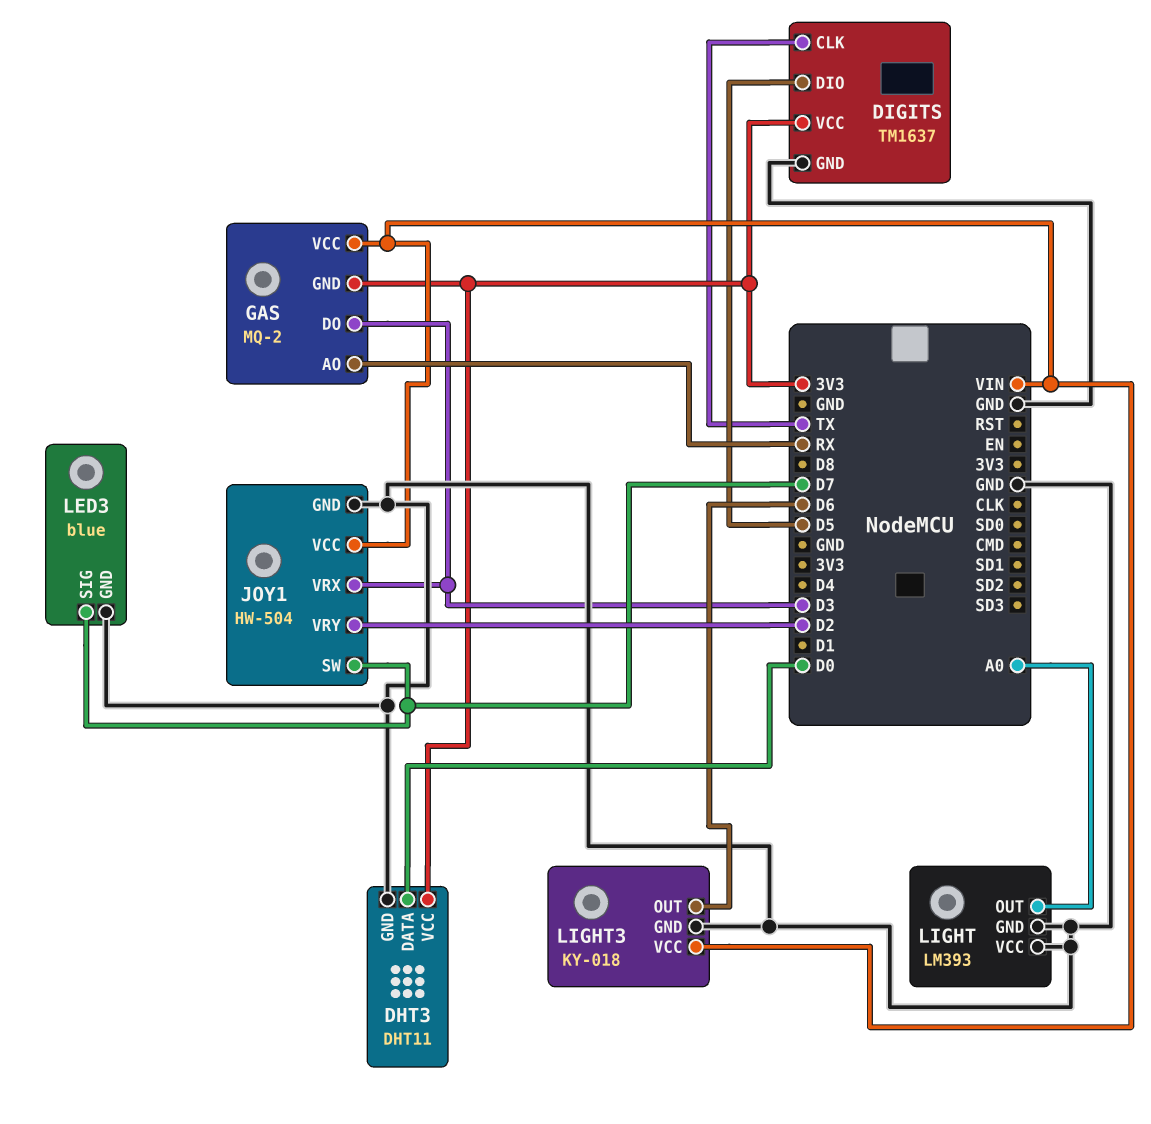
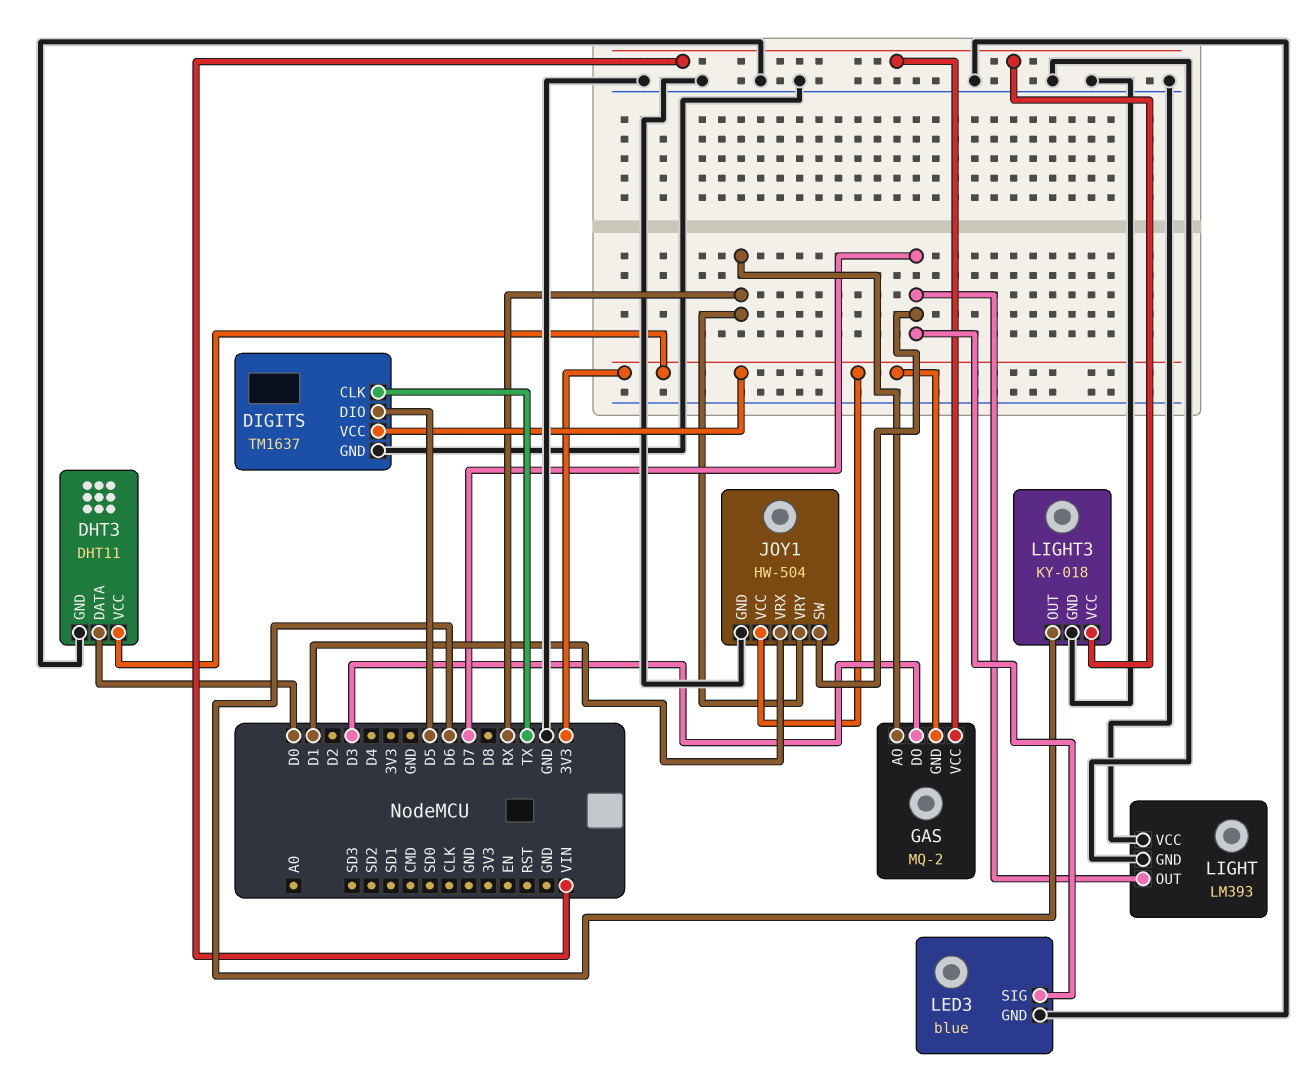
JOY1 pin VCC: VIN -> 3V3
JOY1 pin VRX: D3 -> D1
JOY1 pin VRY: D2 -> RX
LIGHT pin OUT: A0 -> D7

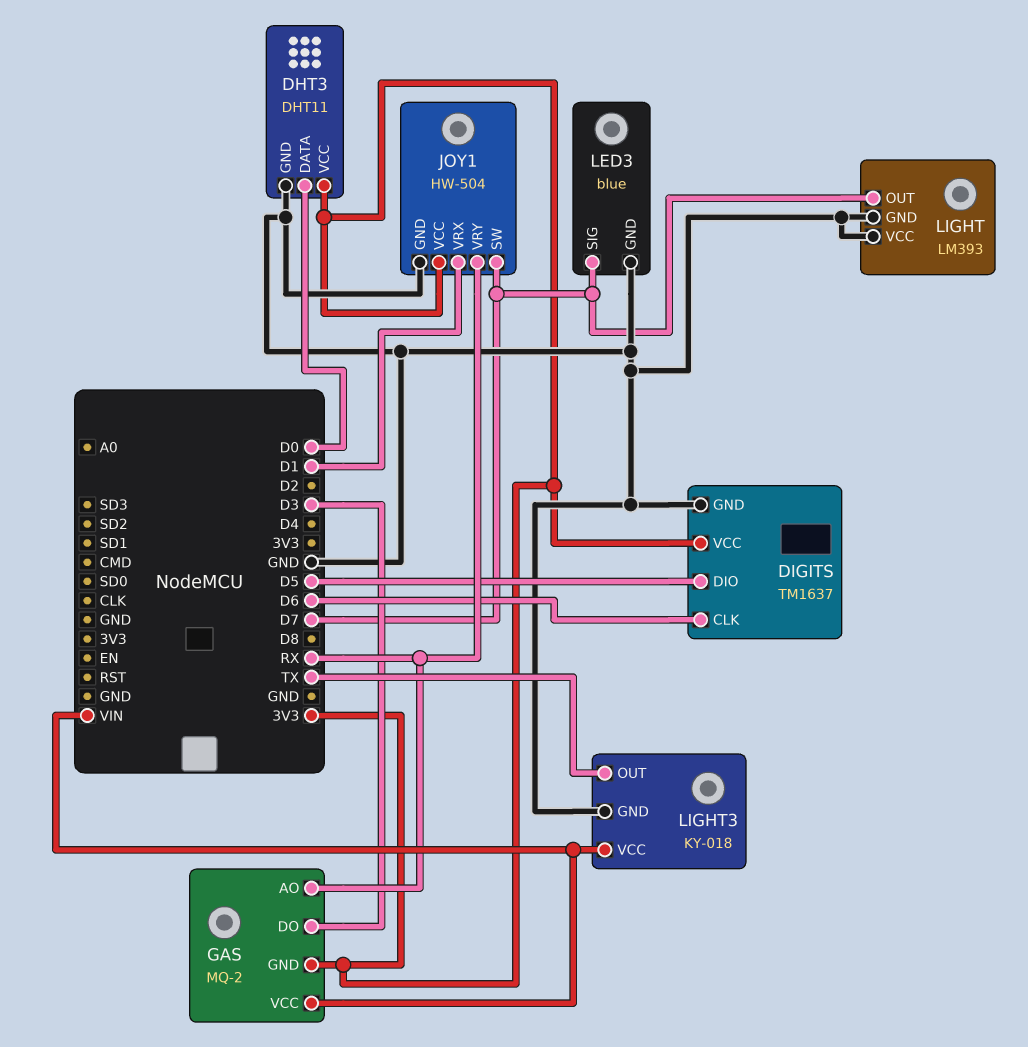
DIGITS pin CLK: TX -> D6
LIGHT3 pin OUT: D6 -> TX

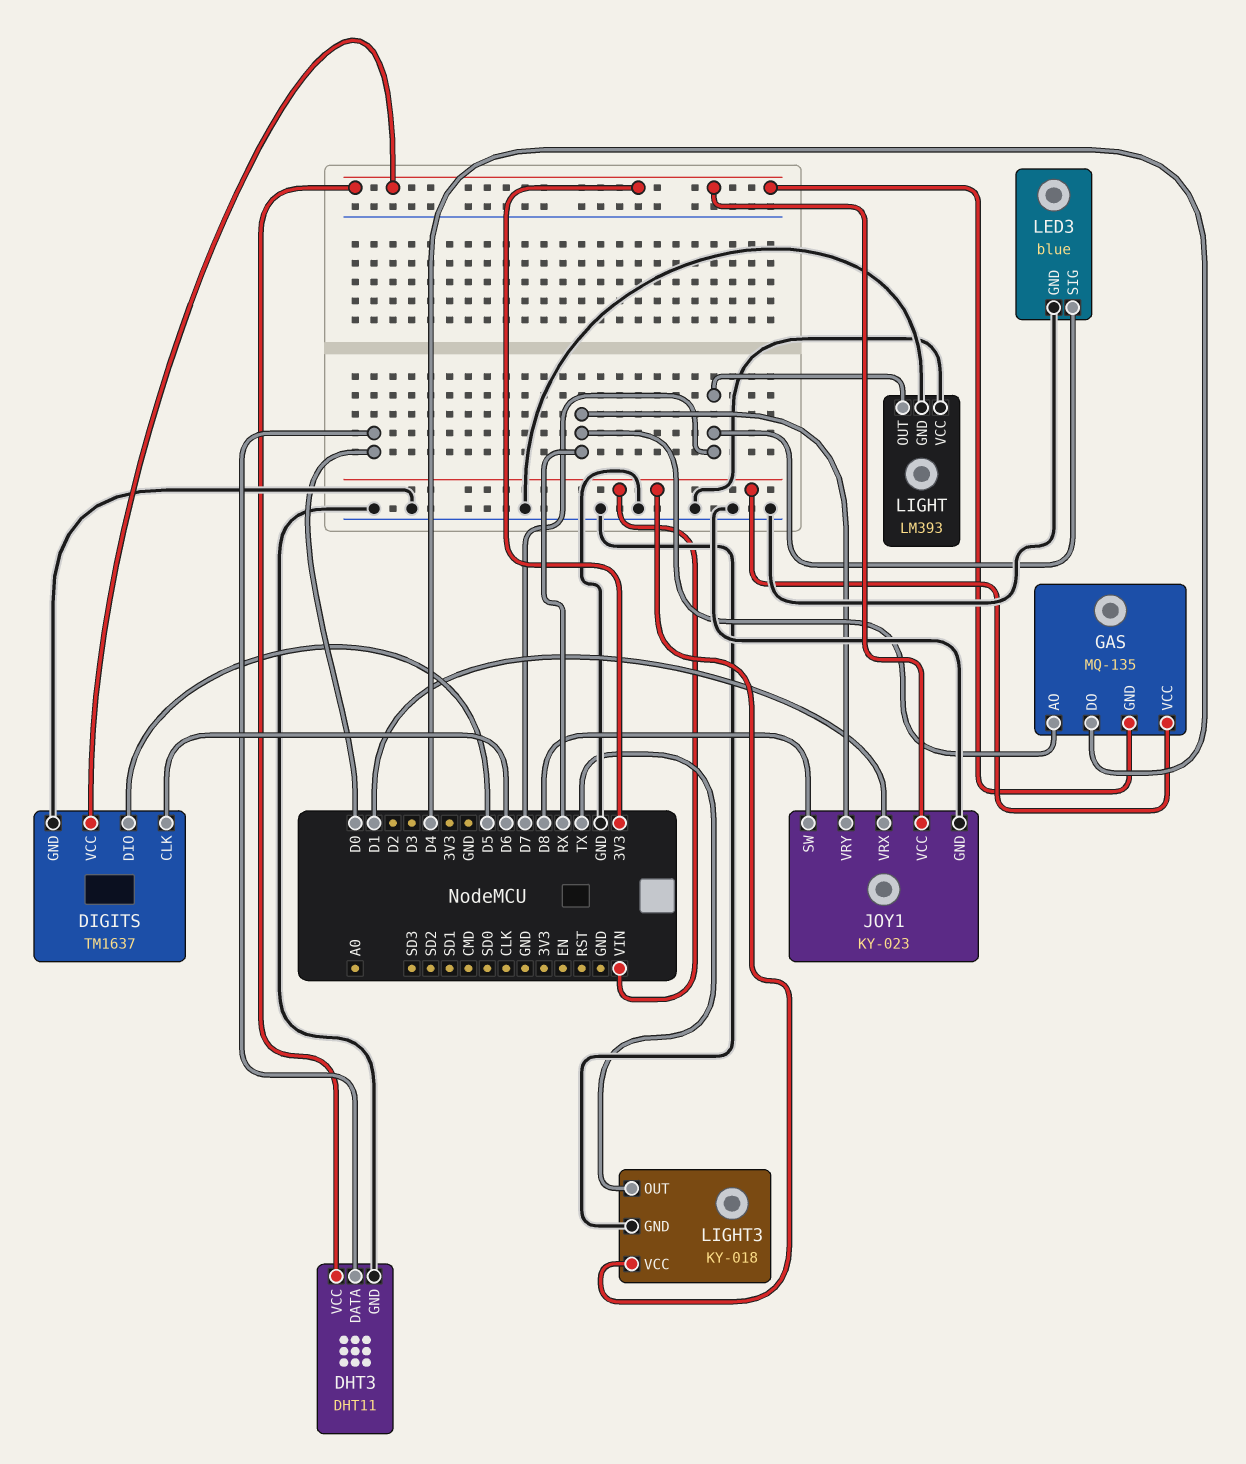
GAS: MQ-2 -> MQ-135
GAS pin DO: D3 -> D4
JOY1: HW-504 -> KY-023
JOY1 pin SW: D7 -> D8

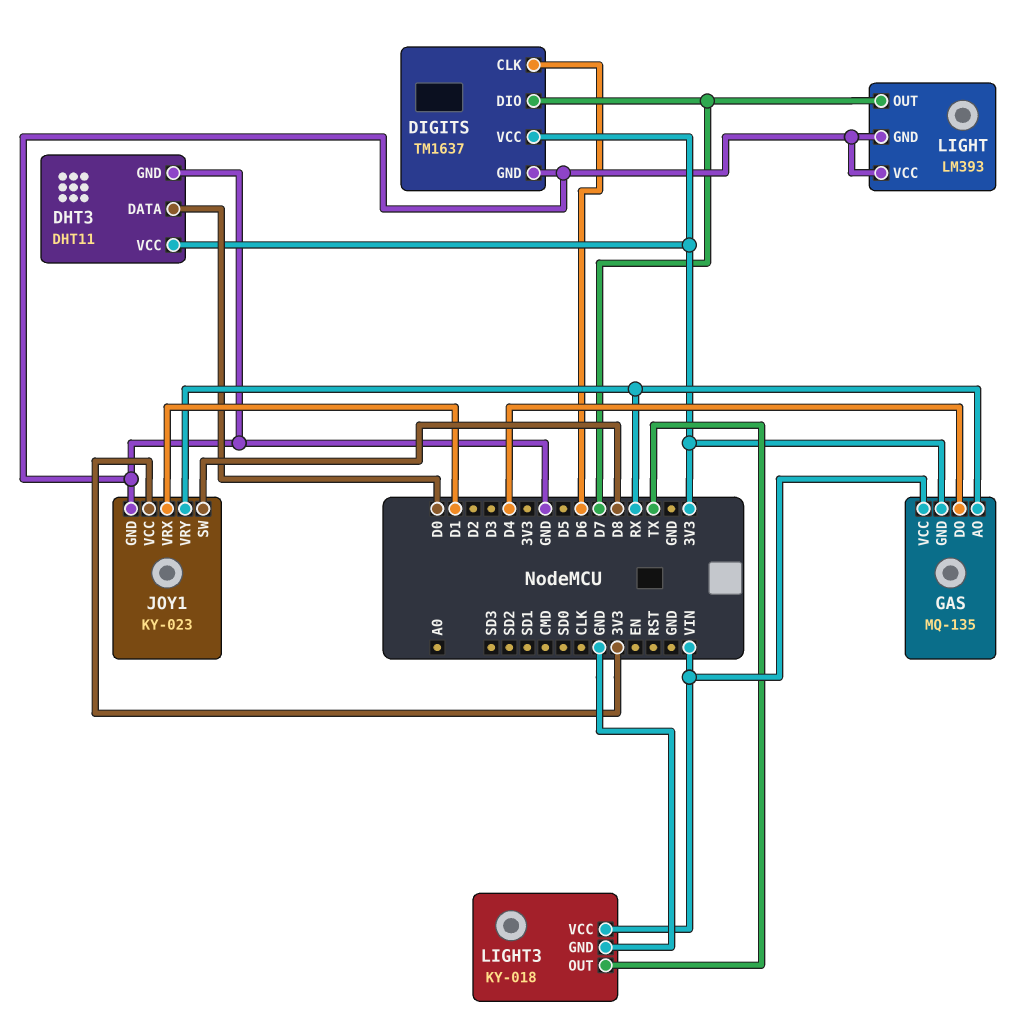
DIGITS pin DIO: D5 -> D7
LED3: blue -> none
LED3 pin GND: GND -> none
LED3 pin SIG: D7 -> none

